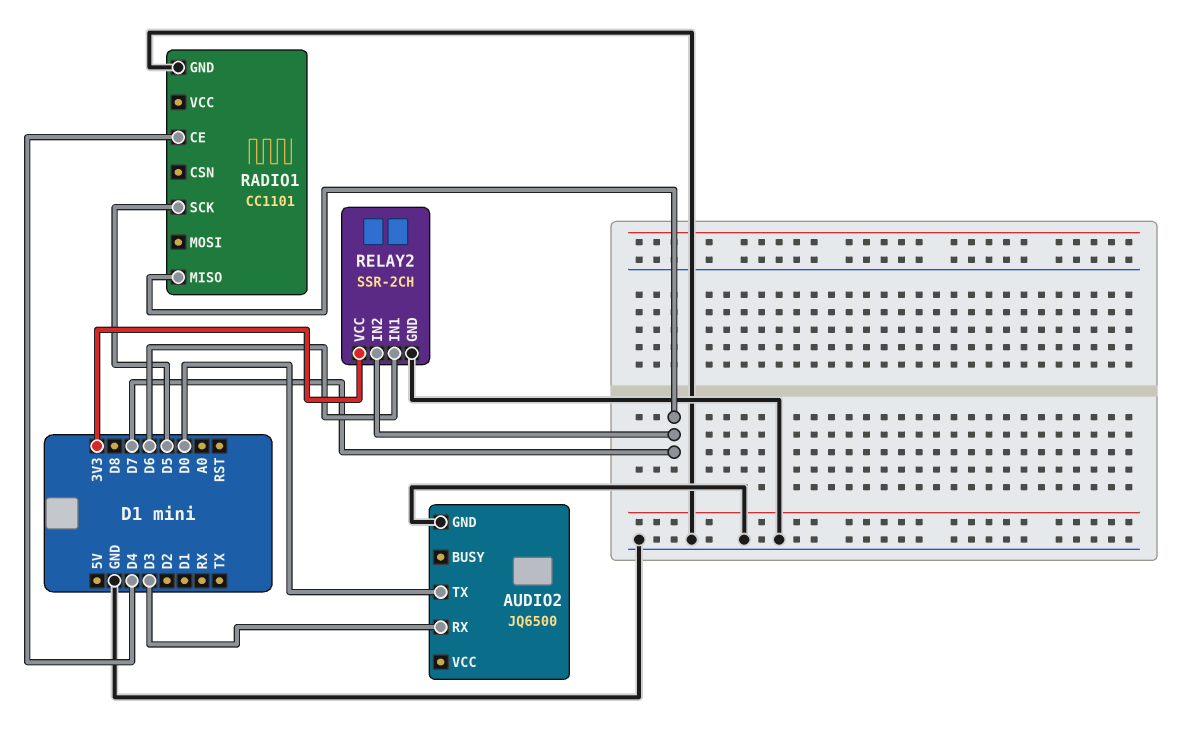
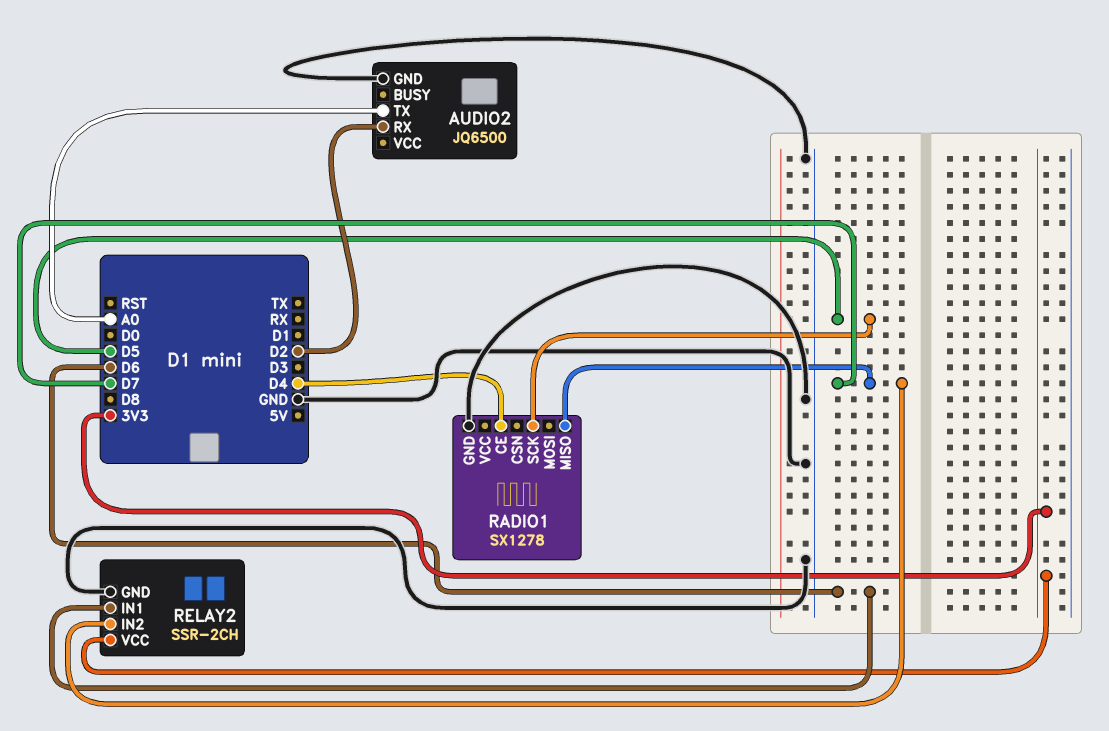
AUDIO2 pin RX: D3 -> D2
AUDIO2 pin TX: D0 -> A0
RADIO1: CC1101 -> SX1278

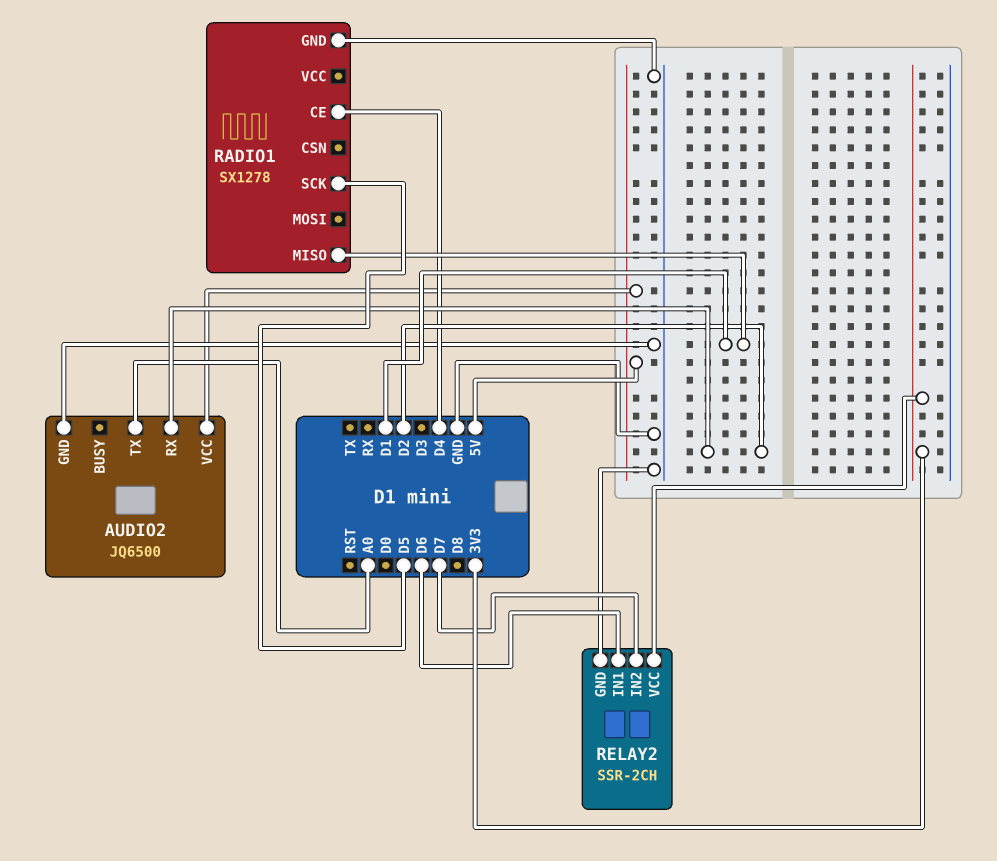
AUDIO2 pin VCC: none -> 5V
RADIO1 pin MISO: D7 -> D1

